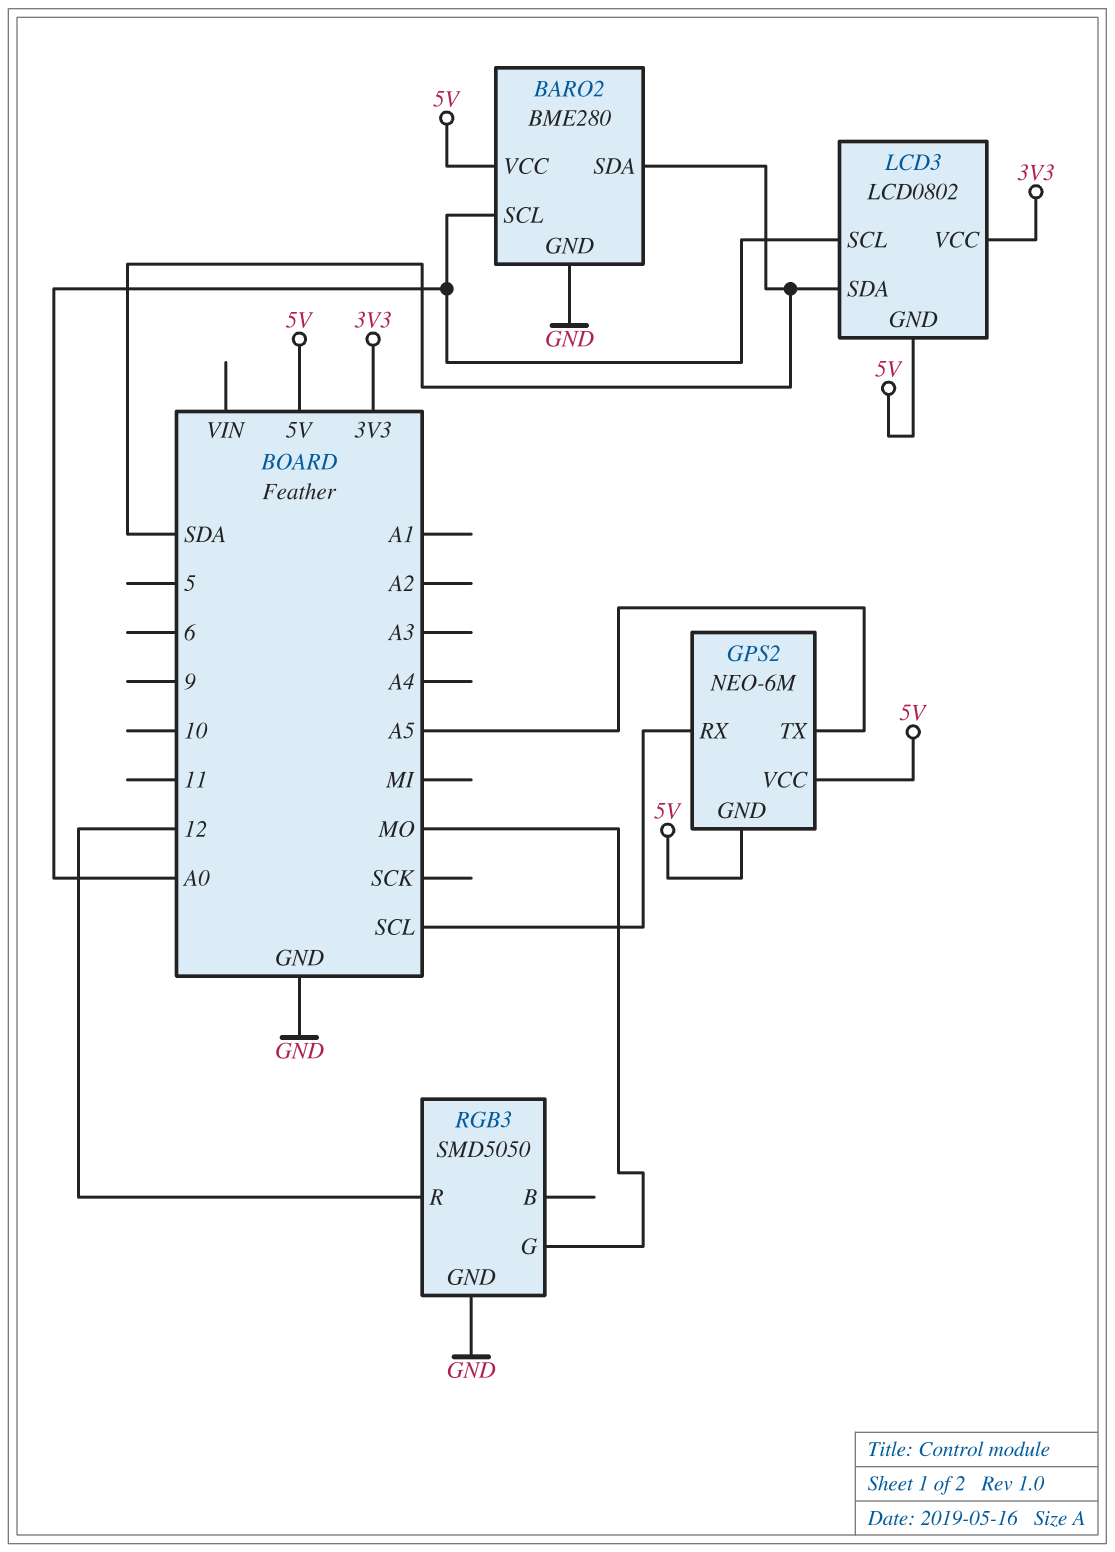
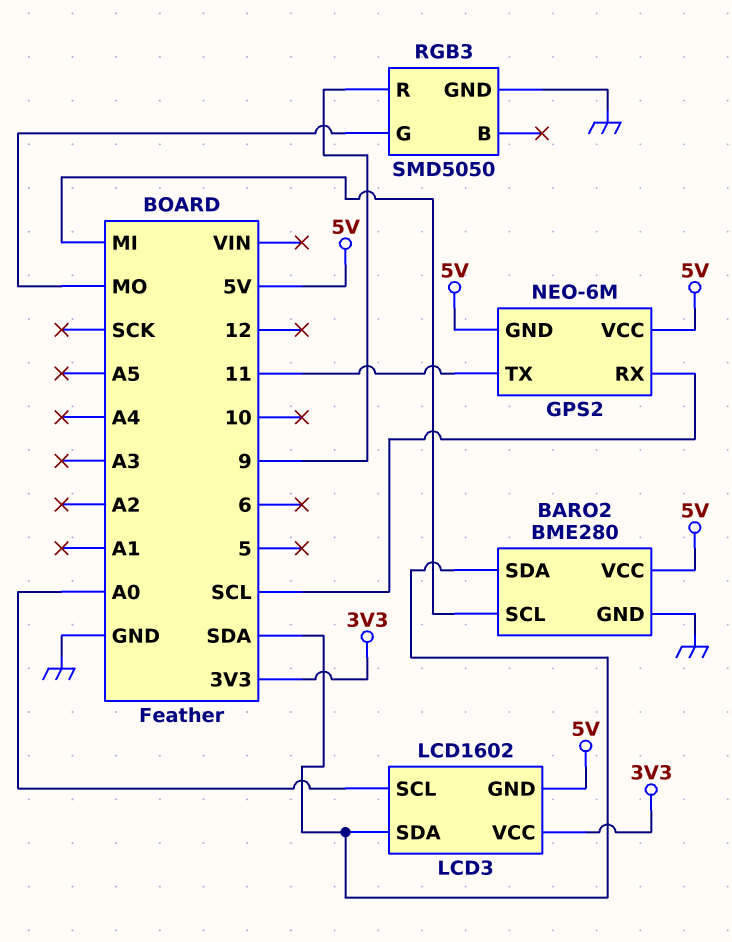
BARO2 pin SCL: A0 -> MI
GPS2 pin TX: A5 -> 11
LCD3: LCD0802 -> LCD1602
RGB3 pin R: 12 -> 9

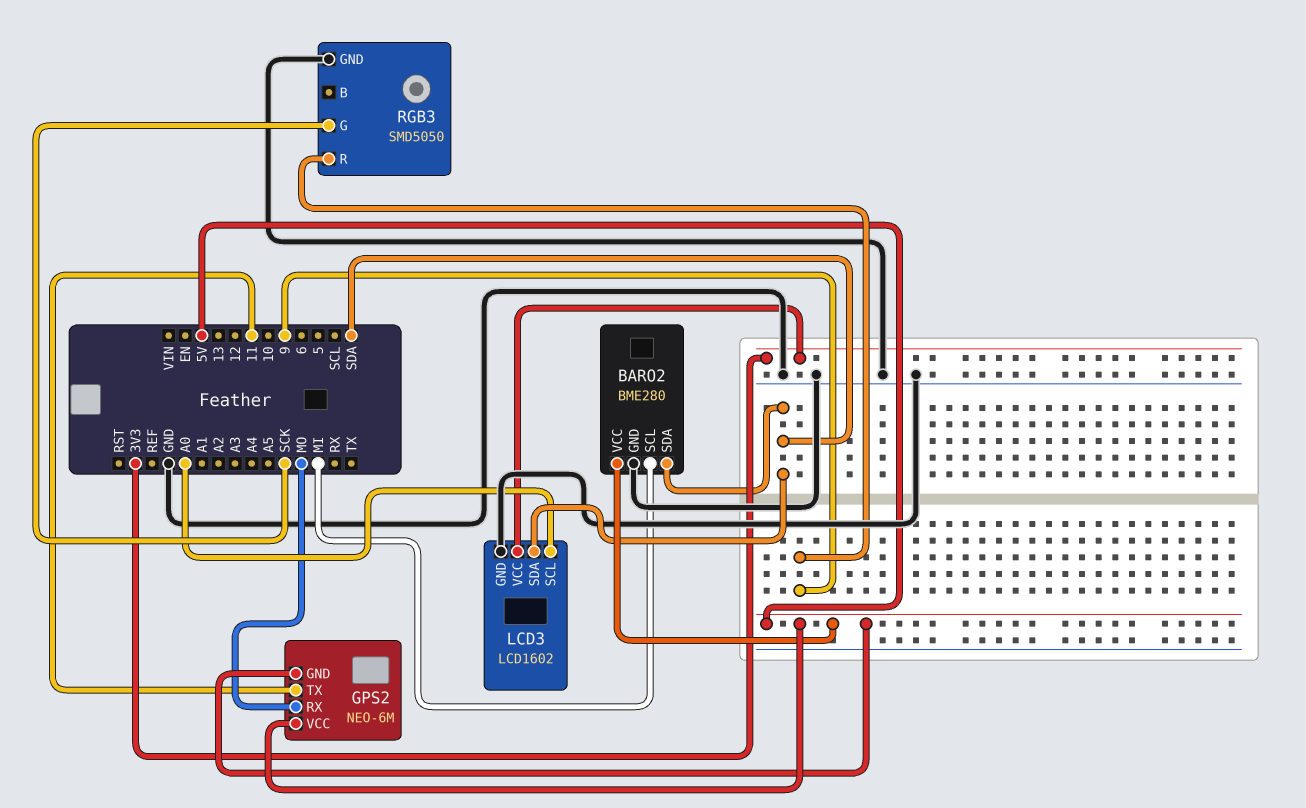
GPS2 pin RX: SCL -> MO
LCD3 pin GND: 5V -> GND
RGB3 pin G: MO -> SCK

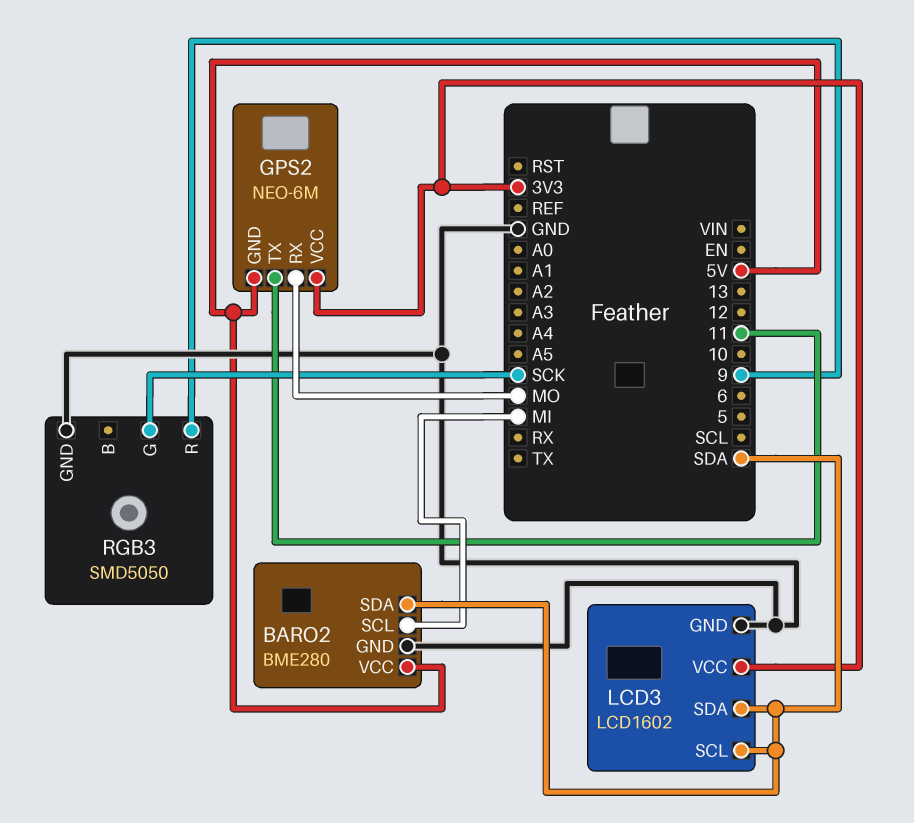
GPS2 pin VCC: 5V -> 3V3
LCD3 pin SCL: A0 -> SDA

